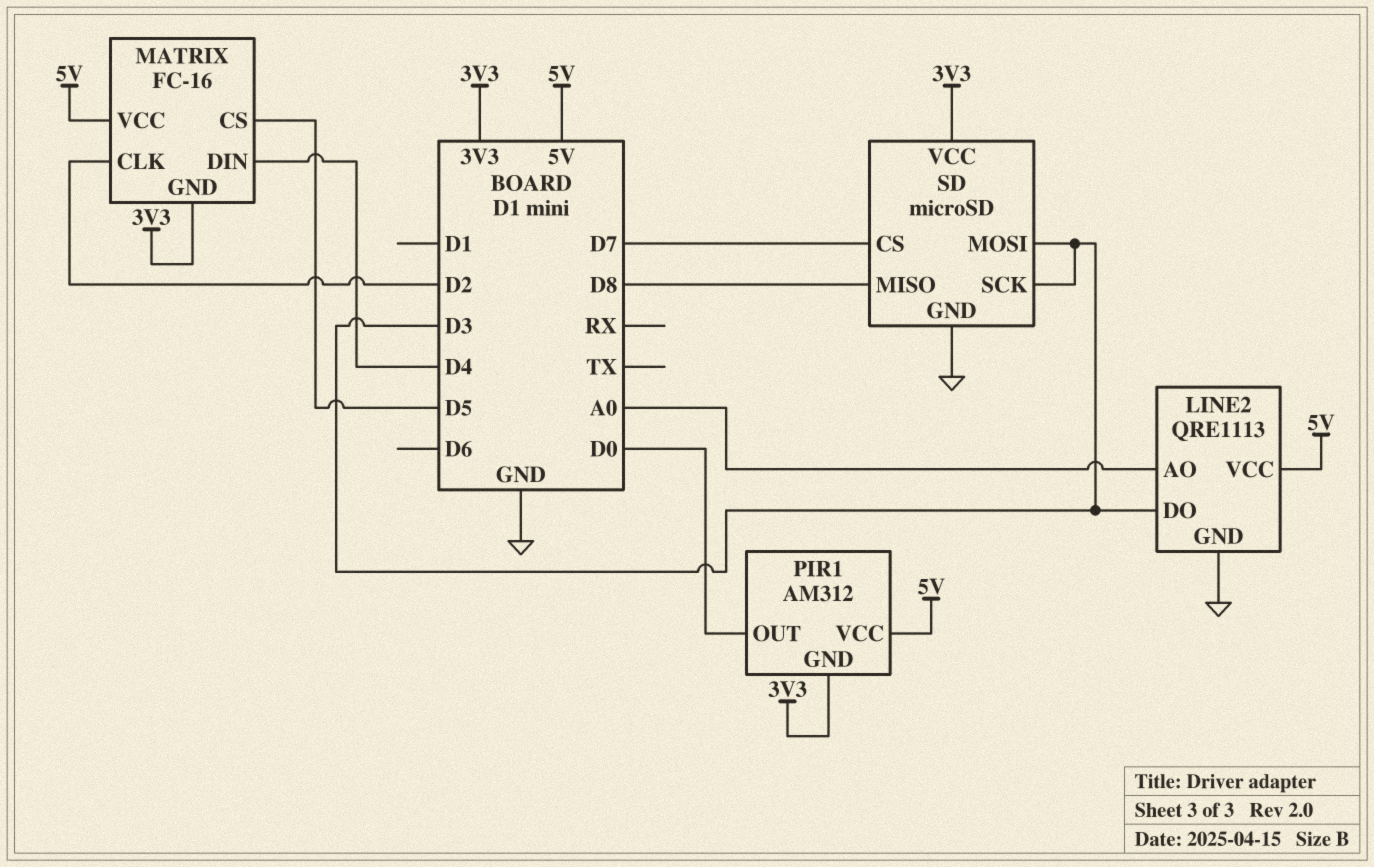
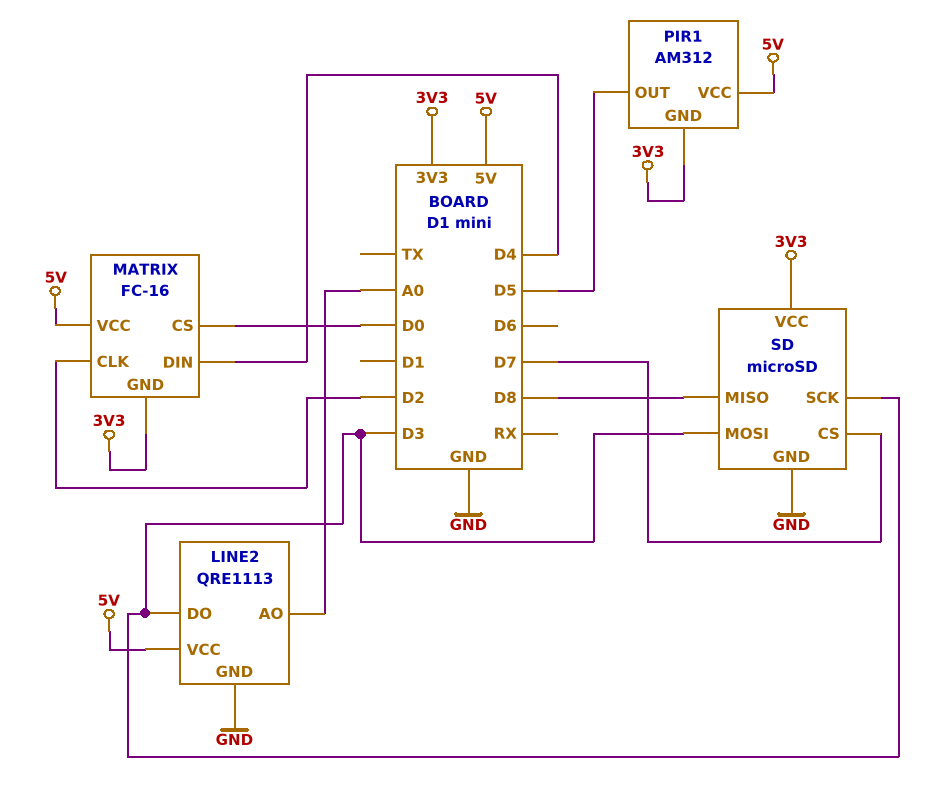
MATRIX pin CS: D5 -> D0
PIR1 pin OUT: D0 -> D5

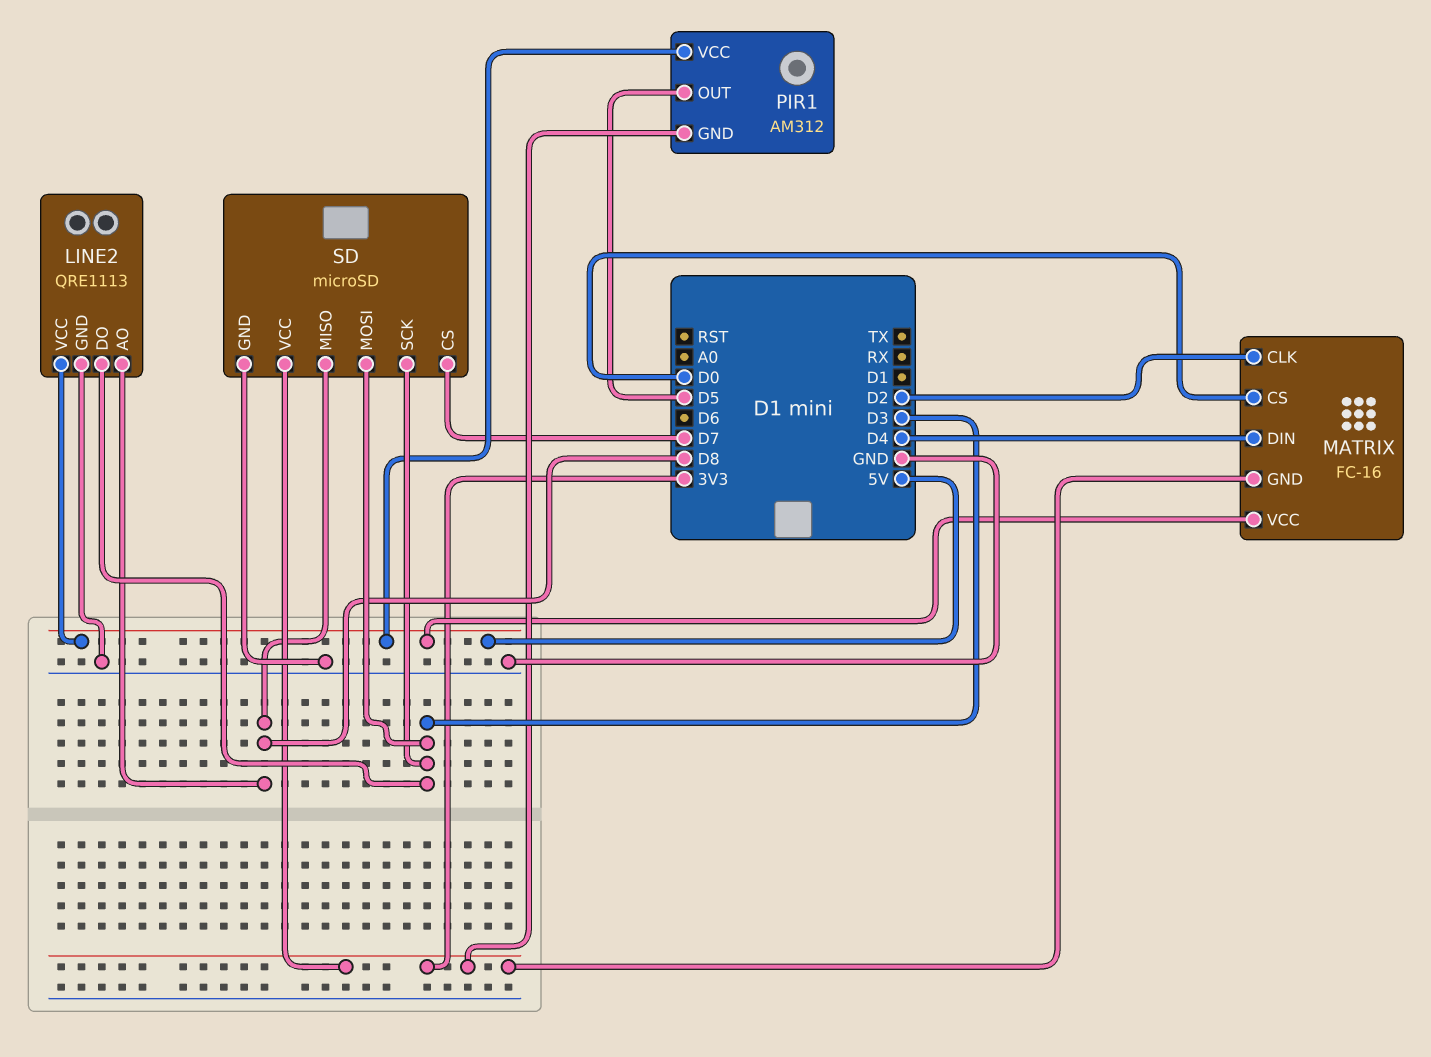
LINE2 pin AO: A0 -> D8

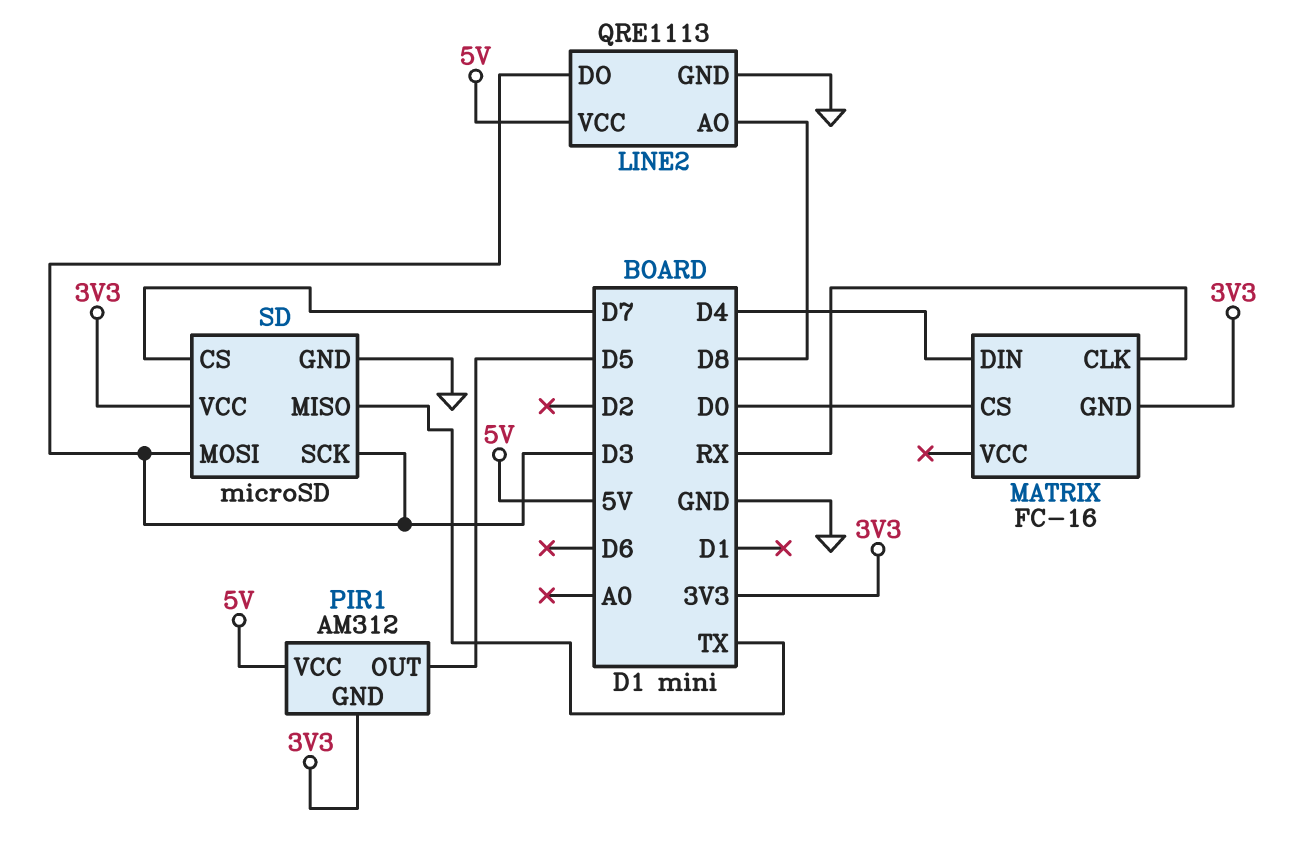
MATRIX pin CLK: D2 -> RX
MATRIX pin VCC: 5V -> none
SD pin MISO: D8 -> TX

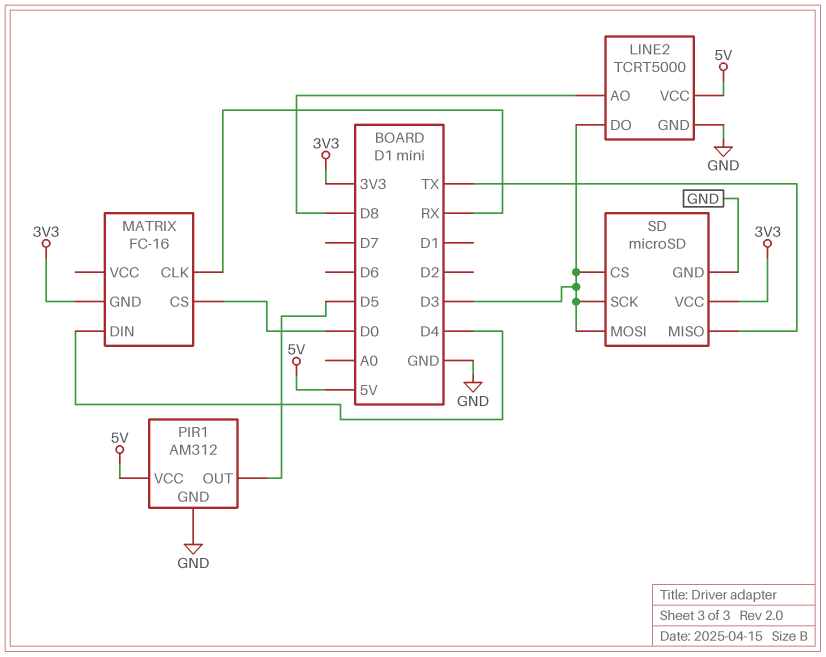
LINE2: QRE1113 -> TCRT5000
PIR1 pin GND: 3V3 -> GND
SD pin CS: D7 -> D3

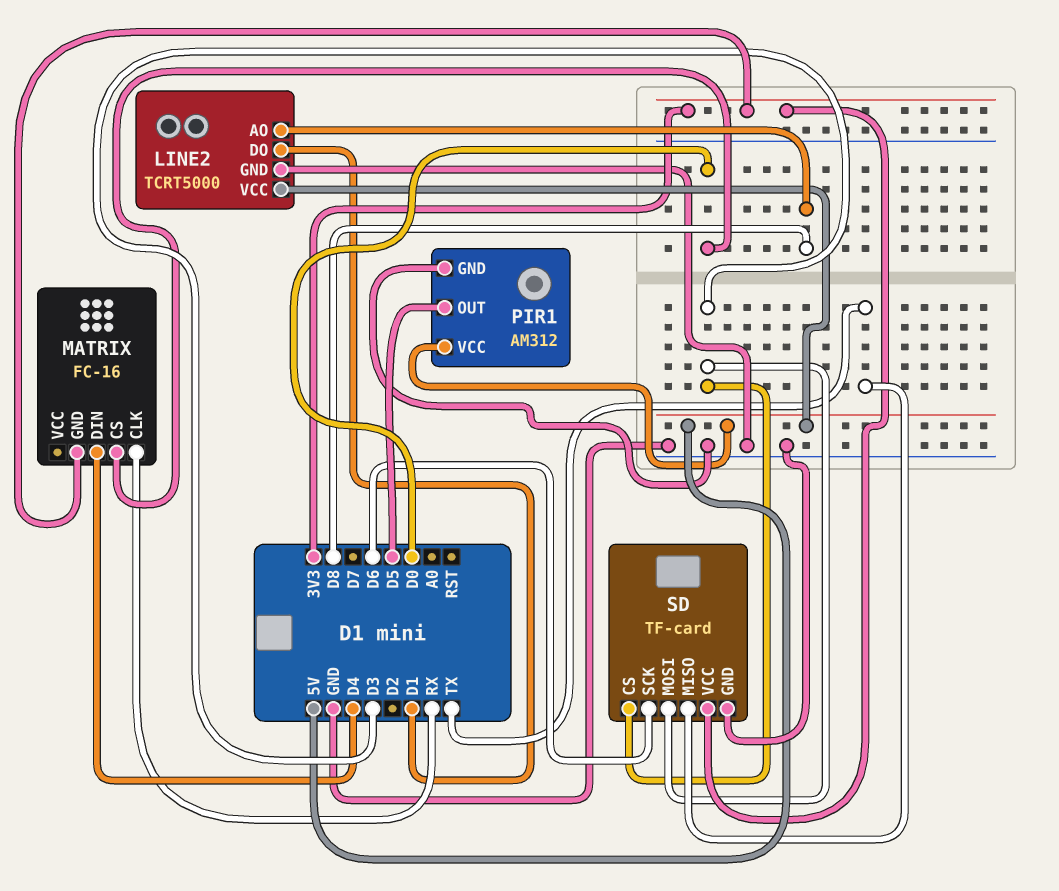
LINE2 pin DO: D3 -> D1
SD: microSD -> TF-card
SD pin SCK: D3 -> D6

